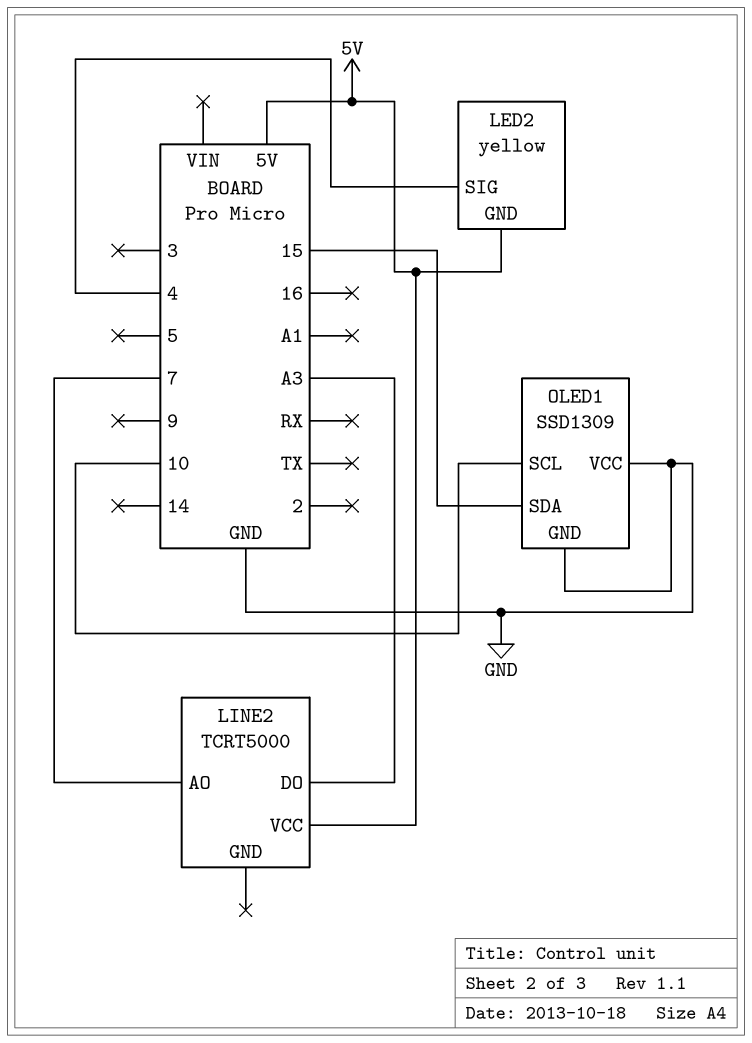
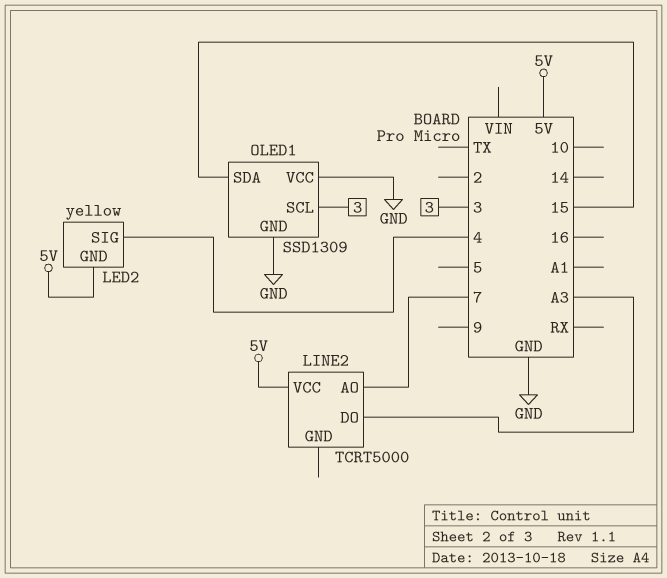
OLED1 pin SCL: 10 -> 3

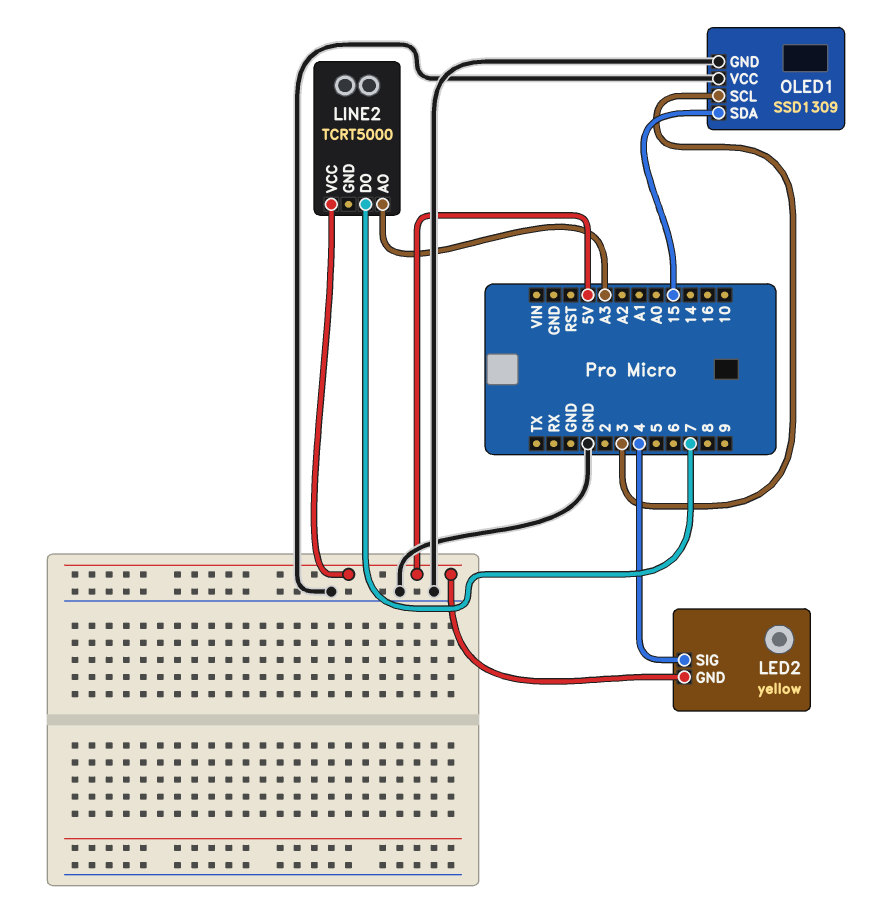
LINE2 pin AO: 7 -> A3
LINE2 pin DO: A3 -> 7

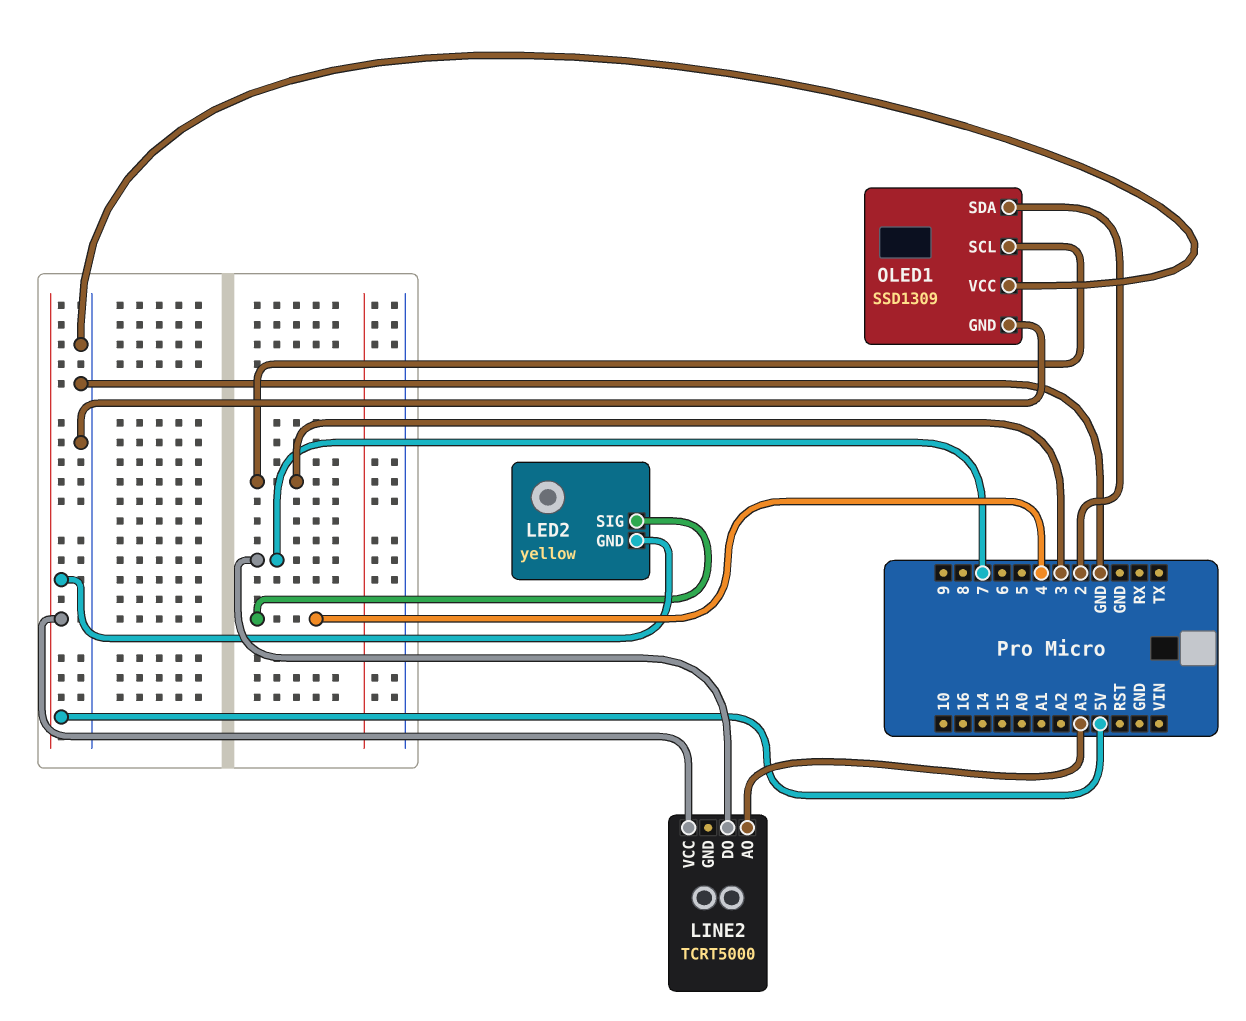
OLED1 pin SDA: 15 -> 2

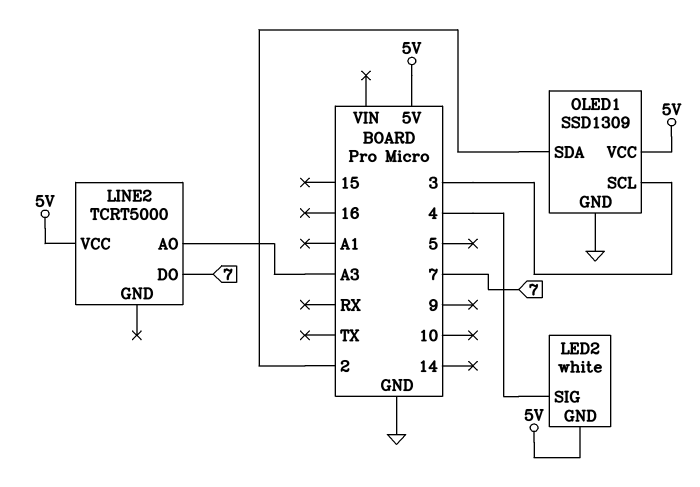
LED2: yellow -> white
OLED1 pin VCC: GND -> 5V

